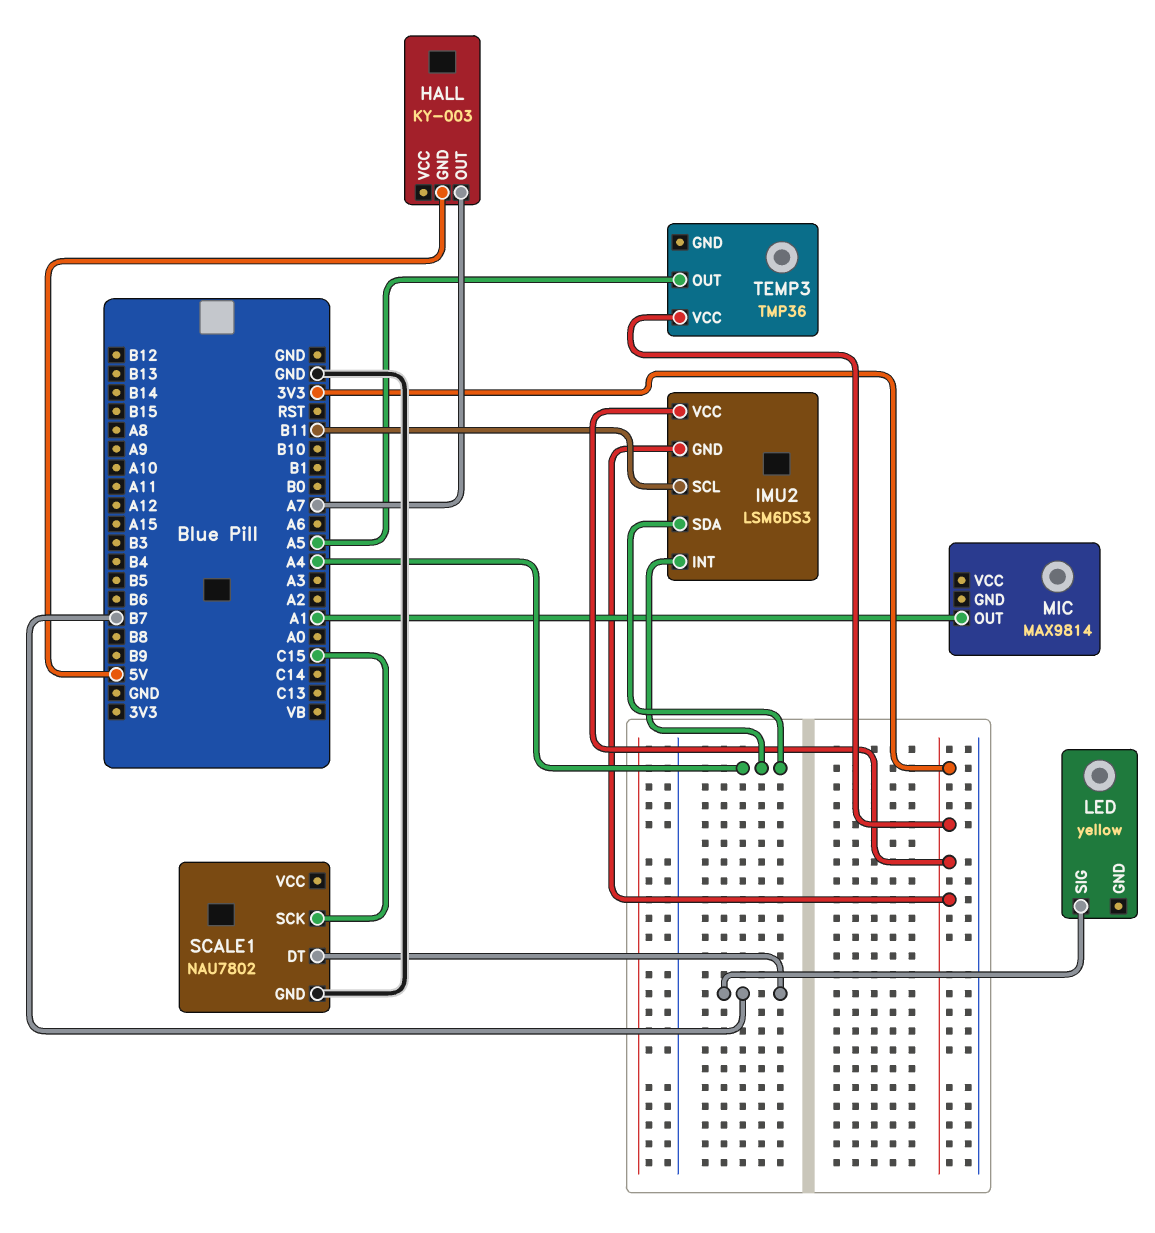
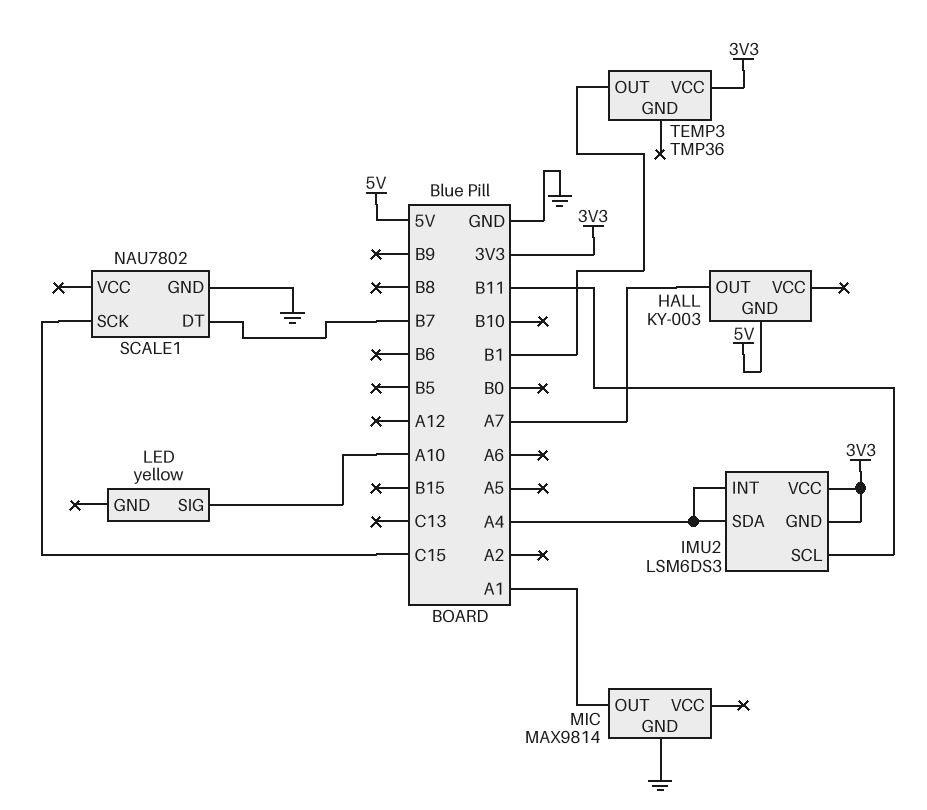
LED pin SIG: B7 -> A10
MIC pin GND: none -> GND
TEMP3 pin OUT: A5 -> B1

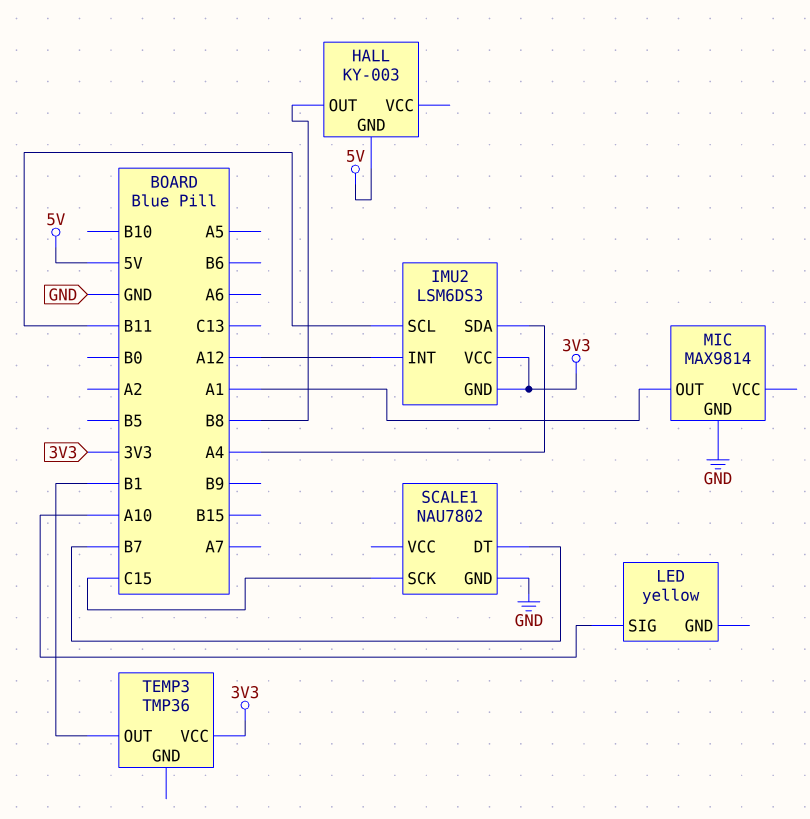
HALL pin OUT: A7 -> B8
IMU2 pin INT: A4 -> A12

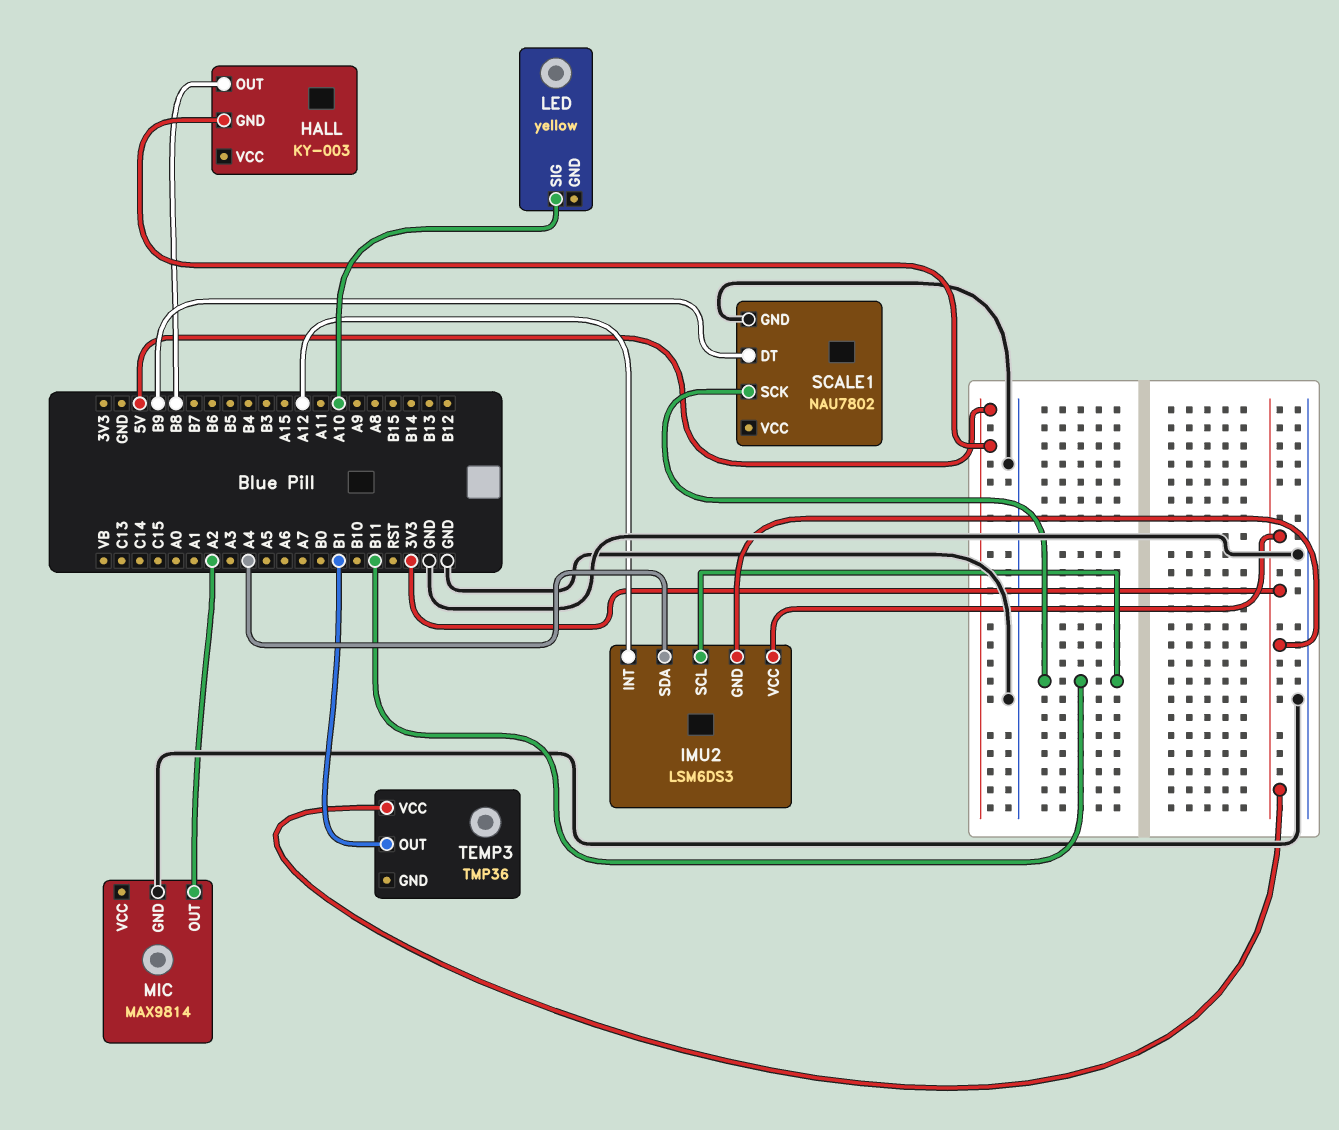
MIC pin OUT: A1 -> A2
SCALE1 pin DT: B7 -> B9
SCALE1 pin SCK: C15 -> B11

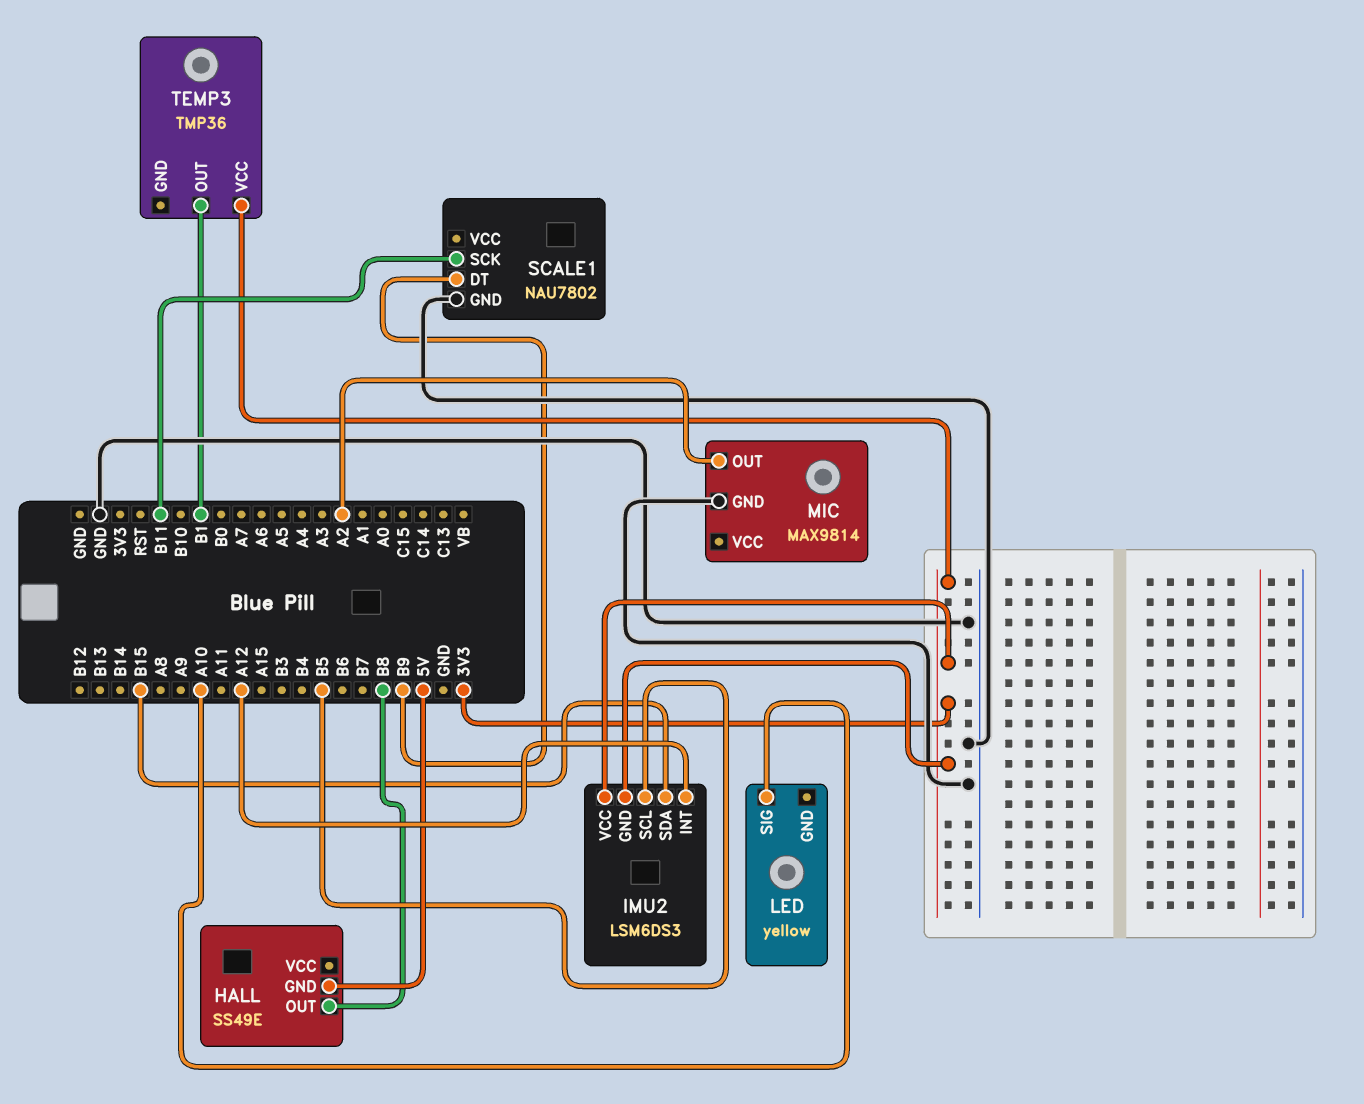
HALL: KY-003 -> SS49E
IMU2 pin SCL: B11 -> B5
IMU2 pin SDA: A4 -> B15

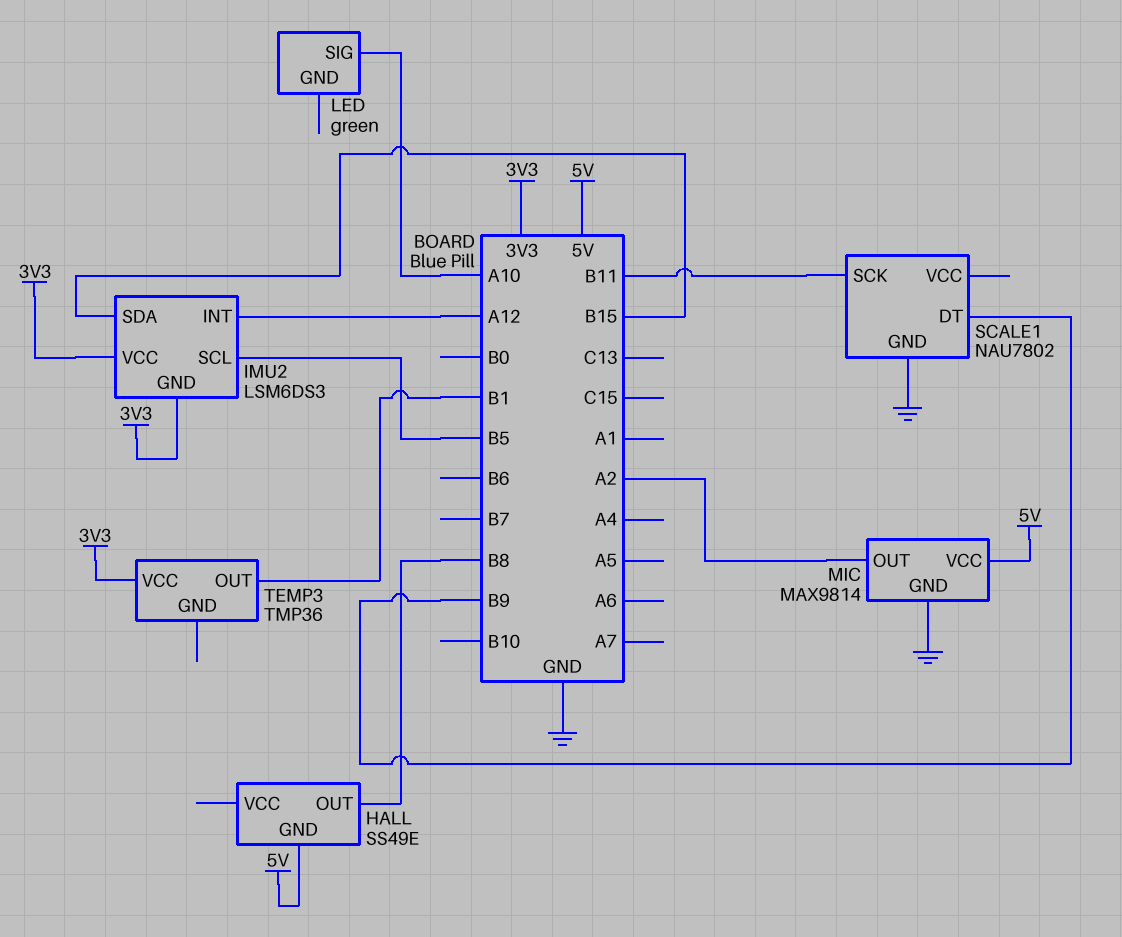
LED: yellow -> green
MIC pin VCC: none -> 5V

